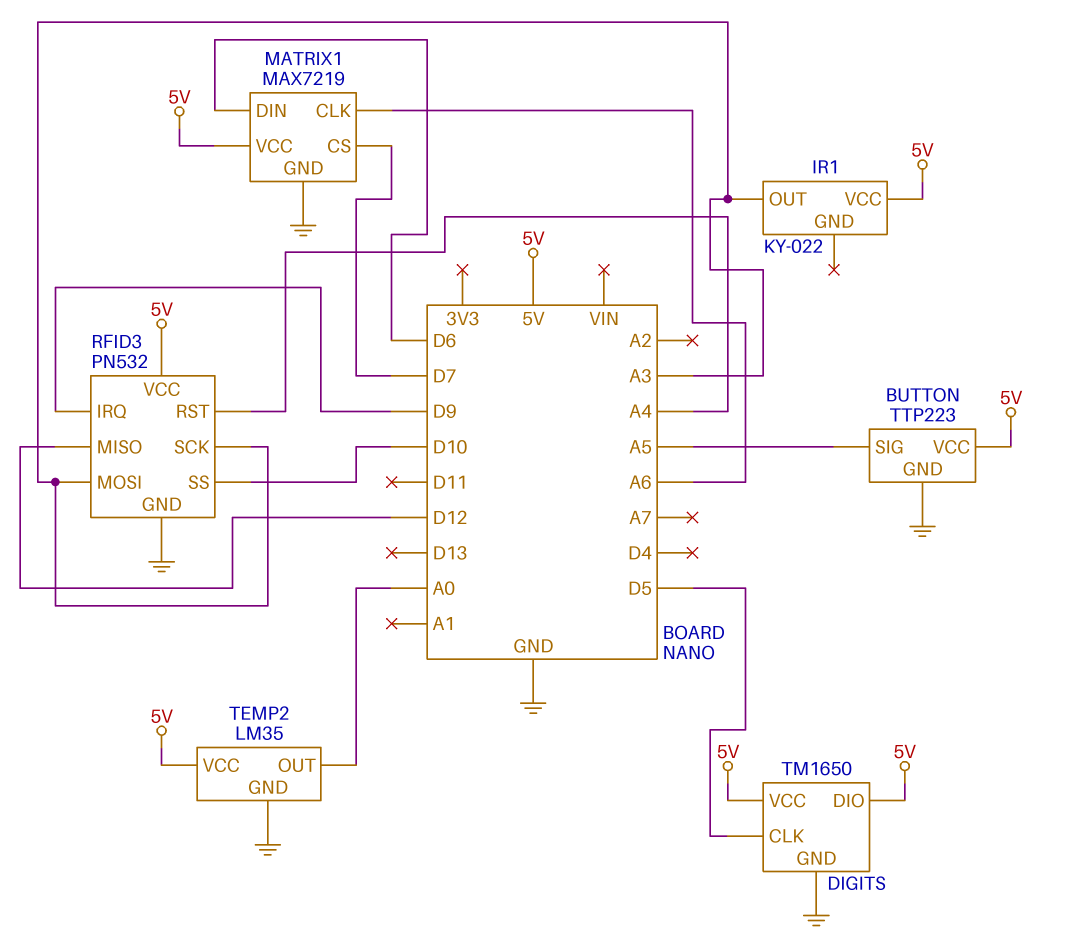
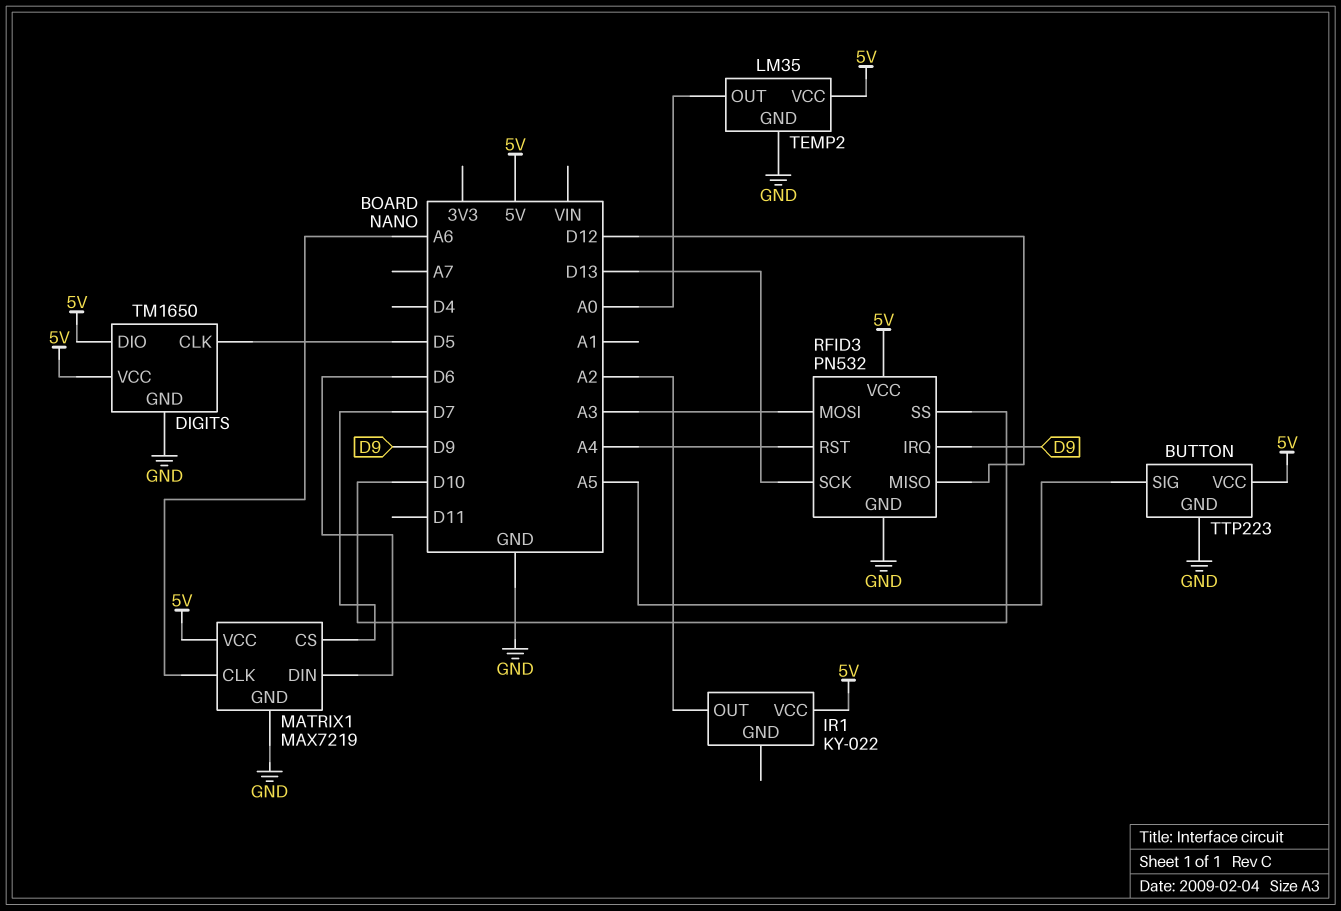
IR1 pin OUT: A3 -> A2
RFID3 pin SCK: A3 -> D13

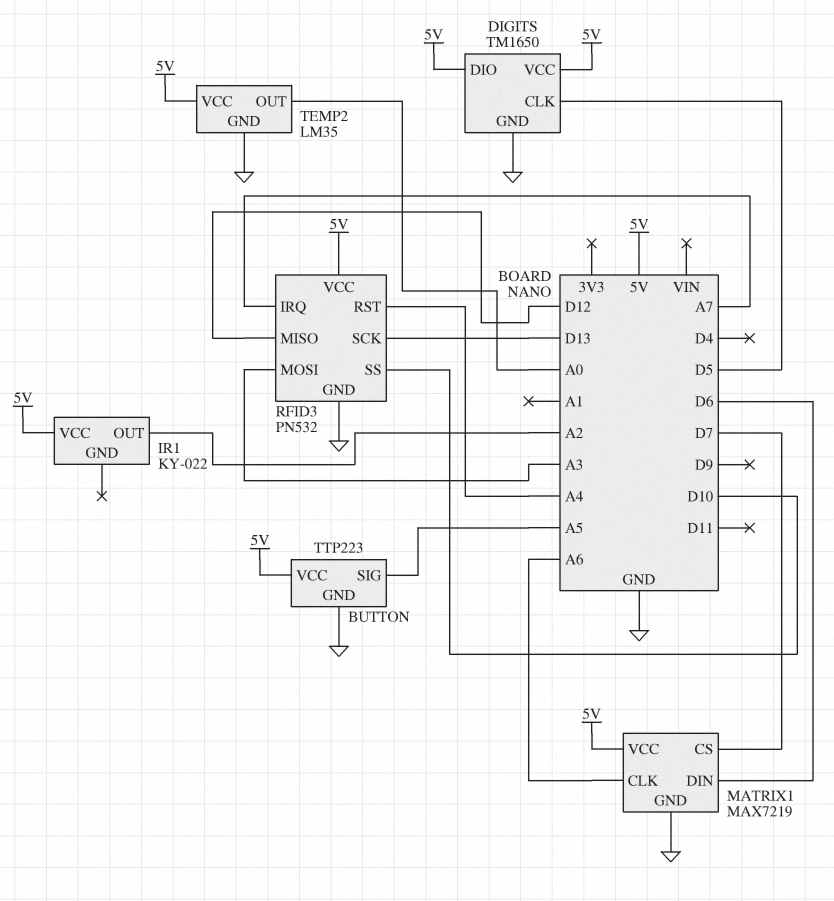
RFID3 pin IRQ: D9 -> A7

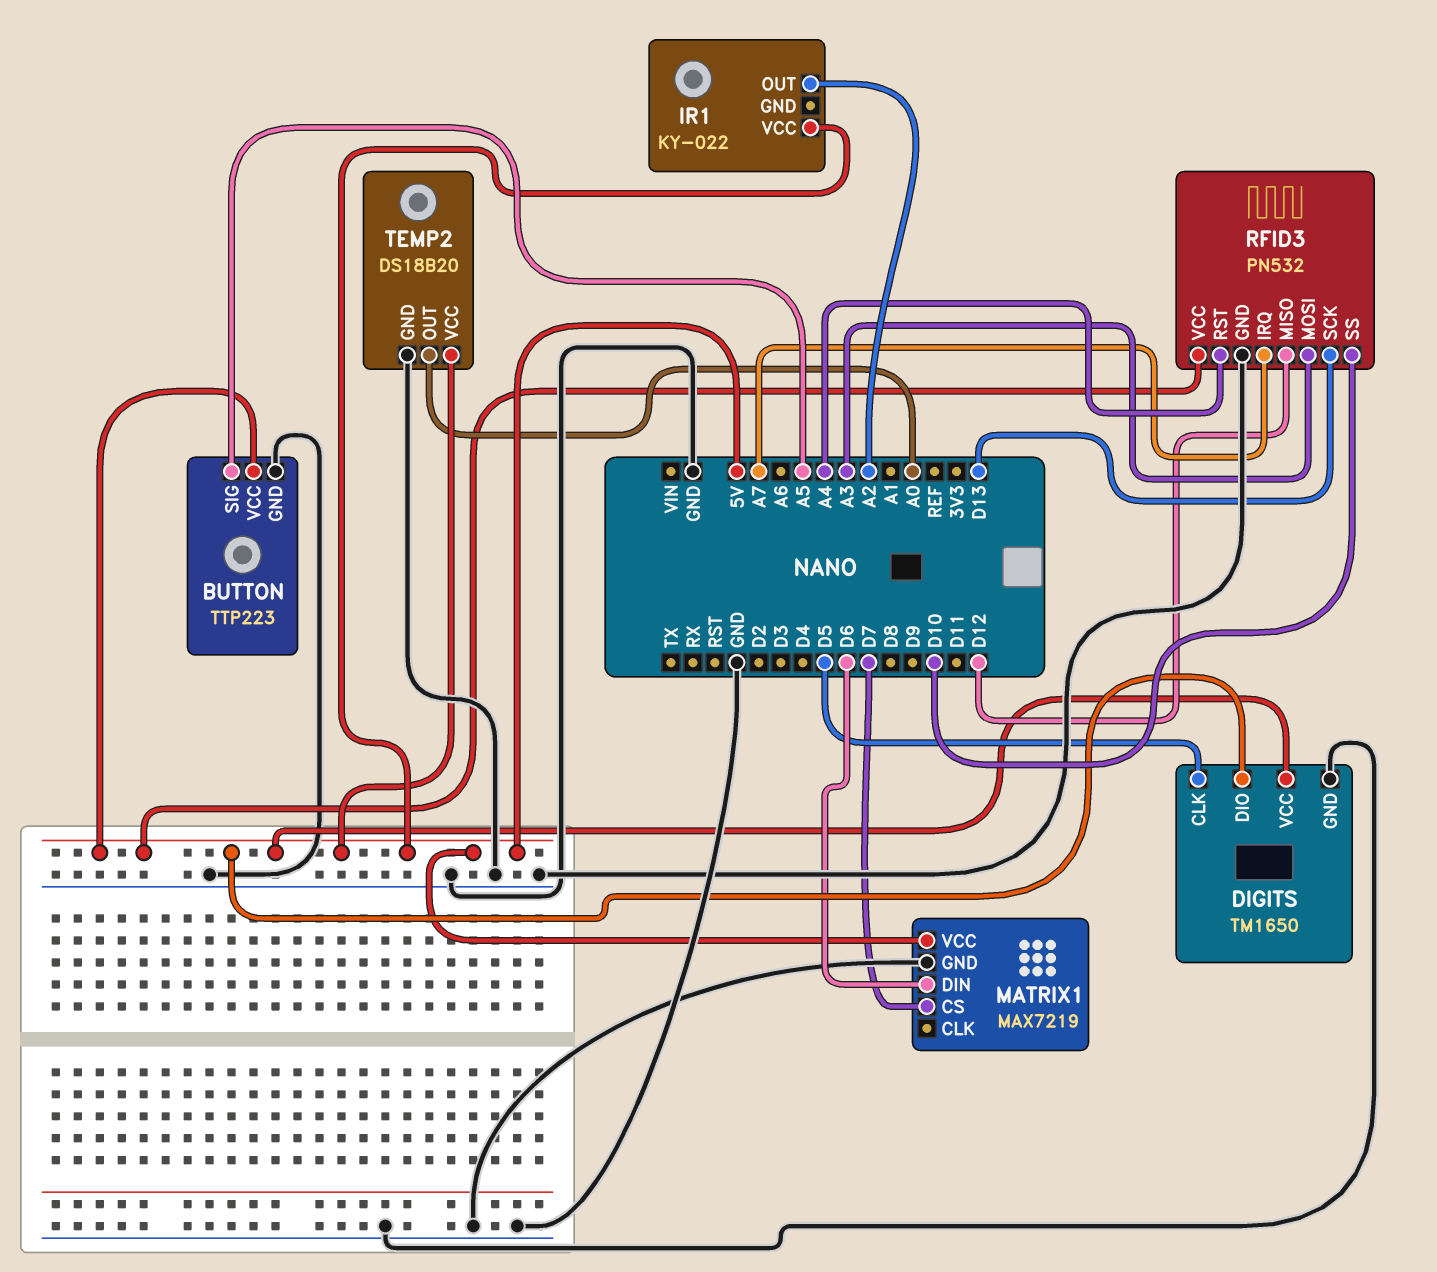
MATRIX1 pin CLK: A6 -> none
TEMP2: LM35 -> DS18B20

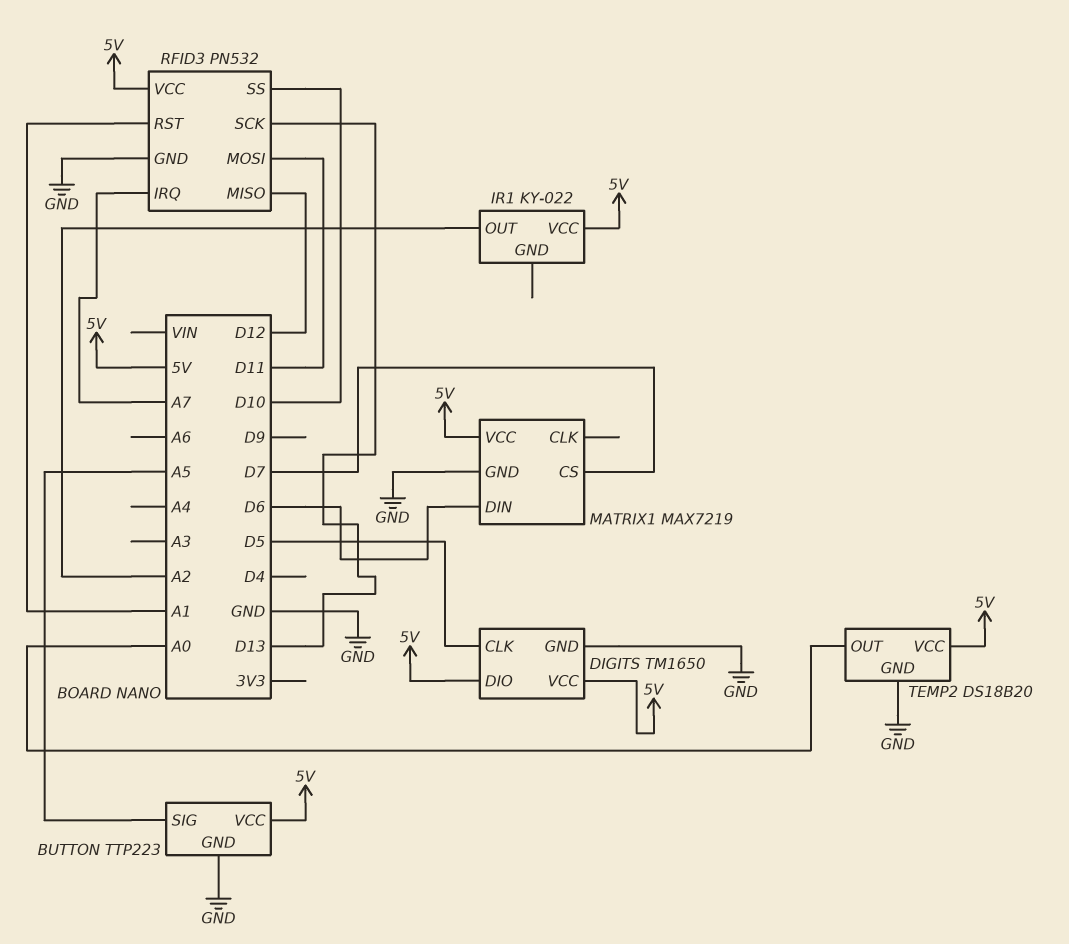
RFID3 pin MOSI: A3 -> D11
RFID3 pin RST: A4 -> A1

